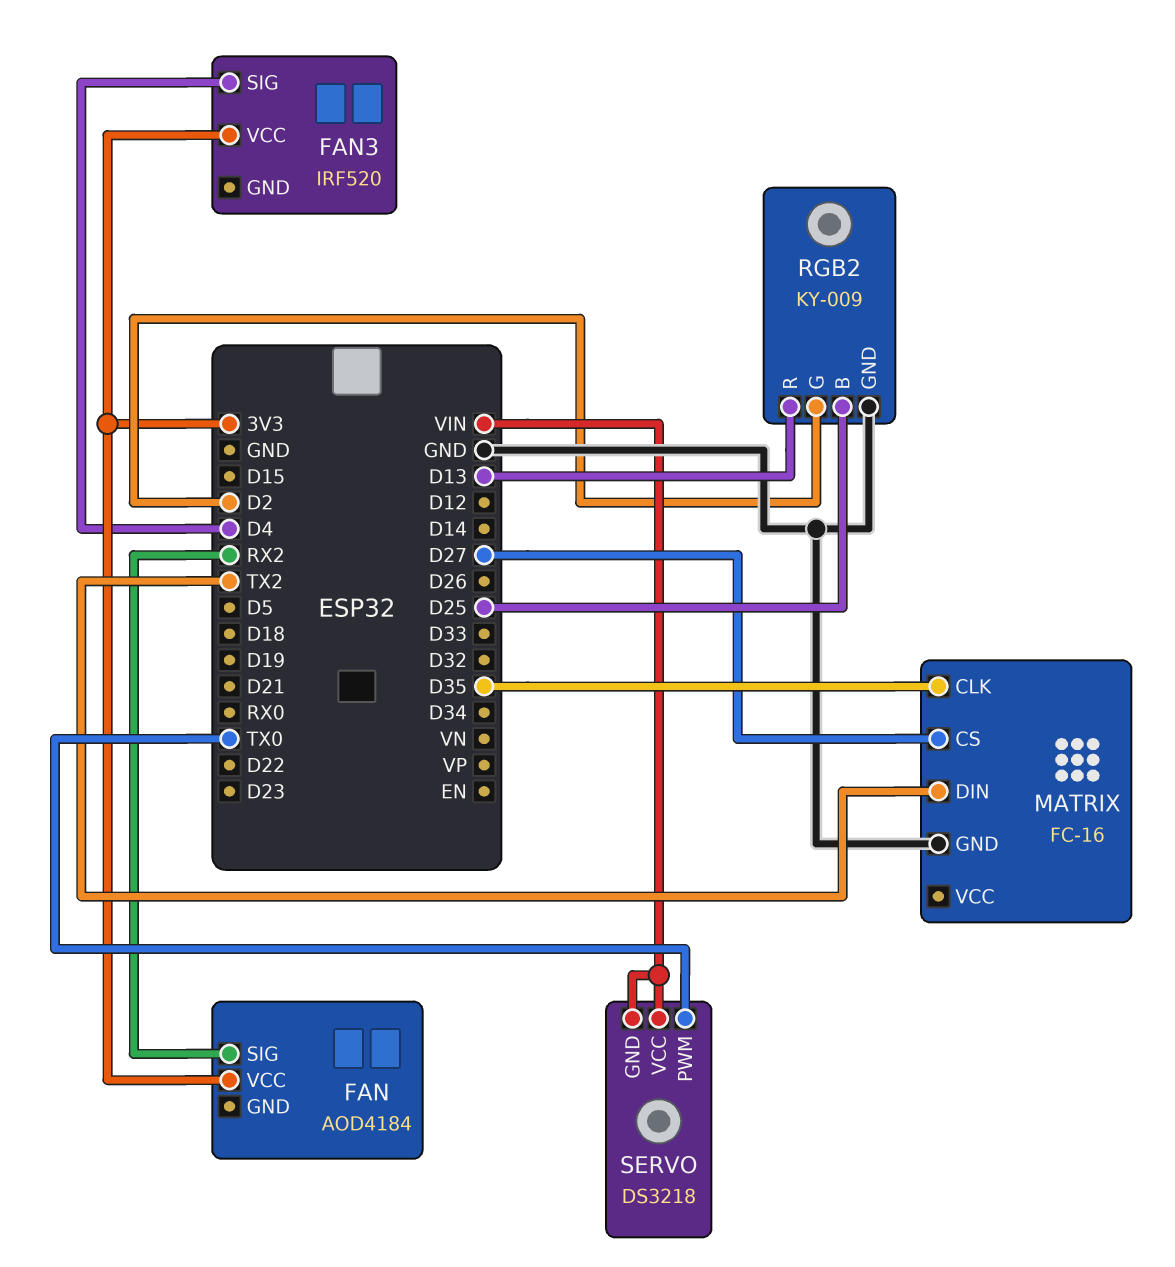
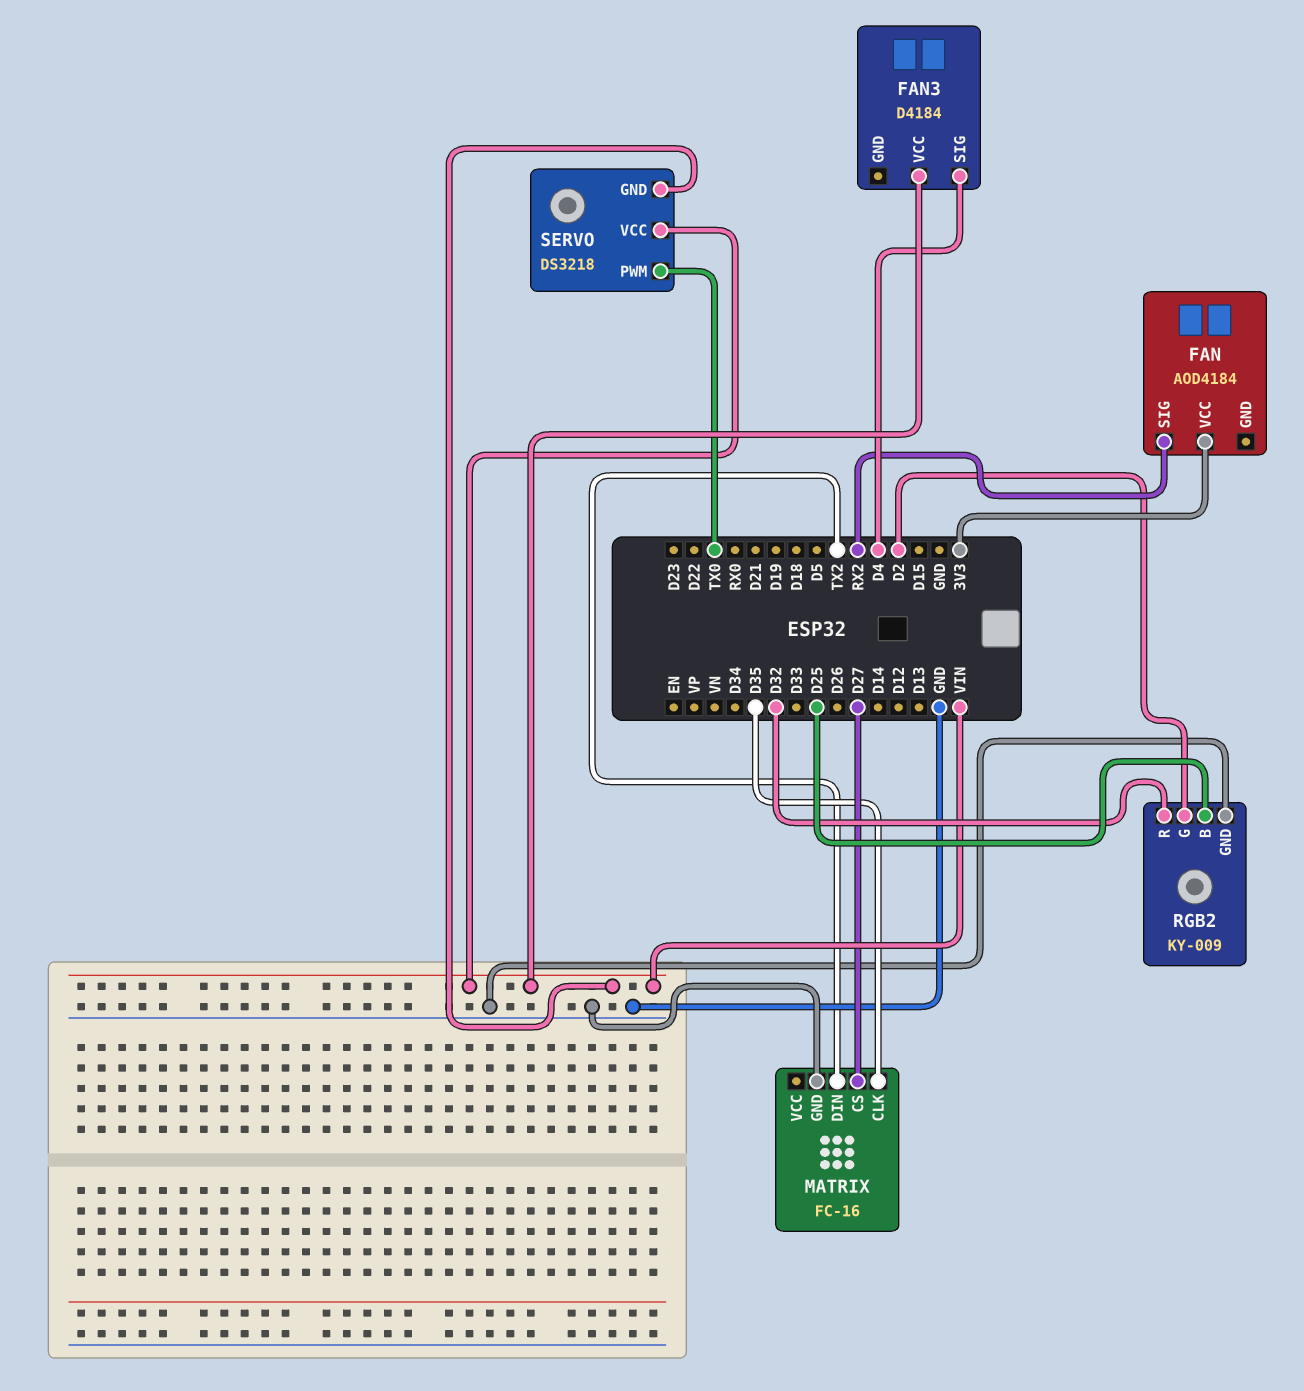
FAN3: IRF520 -> D4184
FAN3 pin VCC: 3V3 -> VIN
RGB2 pin R: D13 -> D32

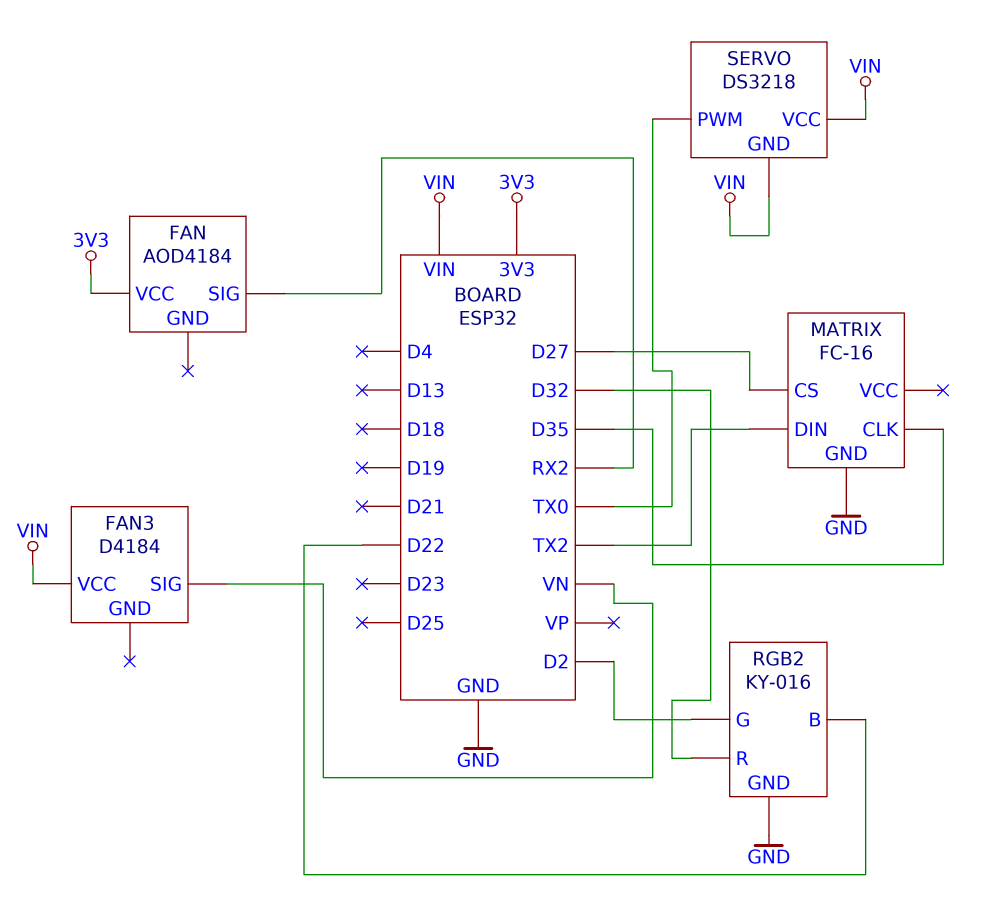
FAN3 pin SIG: D4 -> VN
RGB2: KY-009 -> KY-016
RGB2 pin B: D25 -> D22

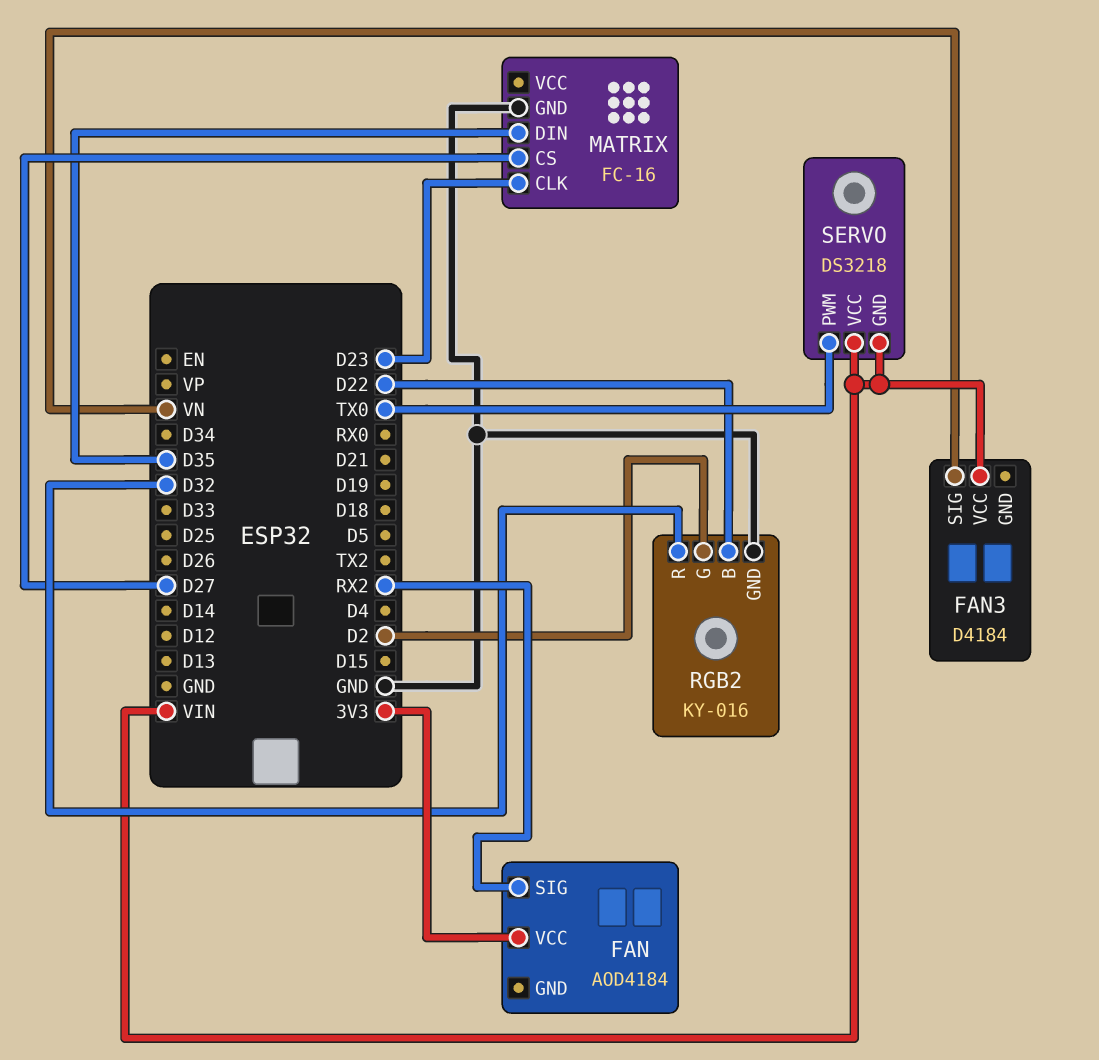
MATRIX pin CLK: D35 -> D23
MATRIX pin DIN: TX2 -> D35

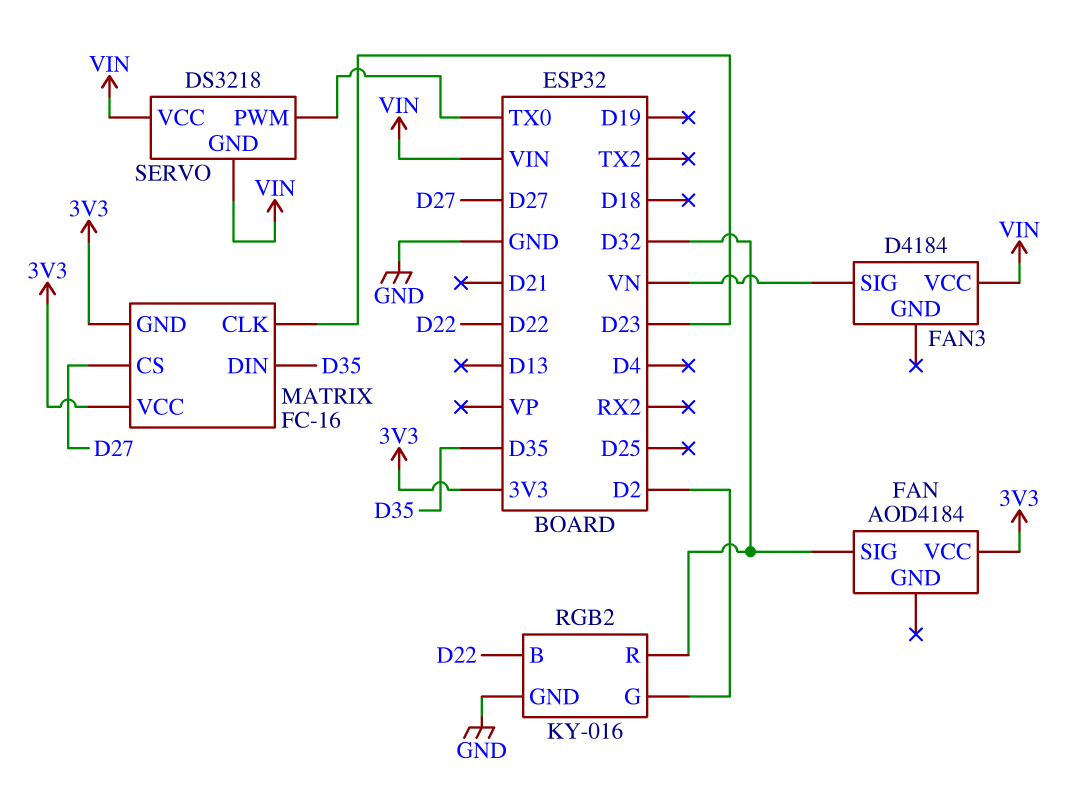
FAN pin SIG: RX2 -> D32
MATRIX pin GND: GND -> 3V3
MATRIX pin VCC: none -> 3V3

